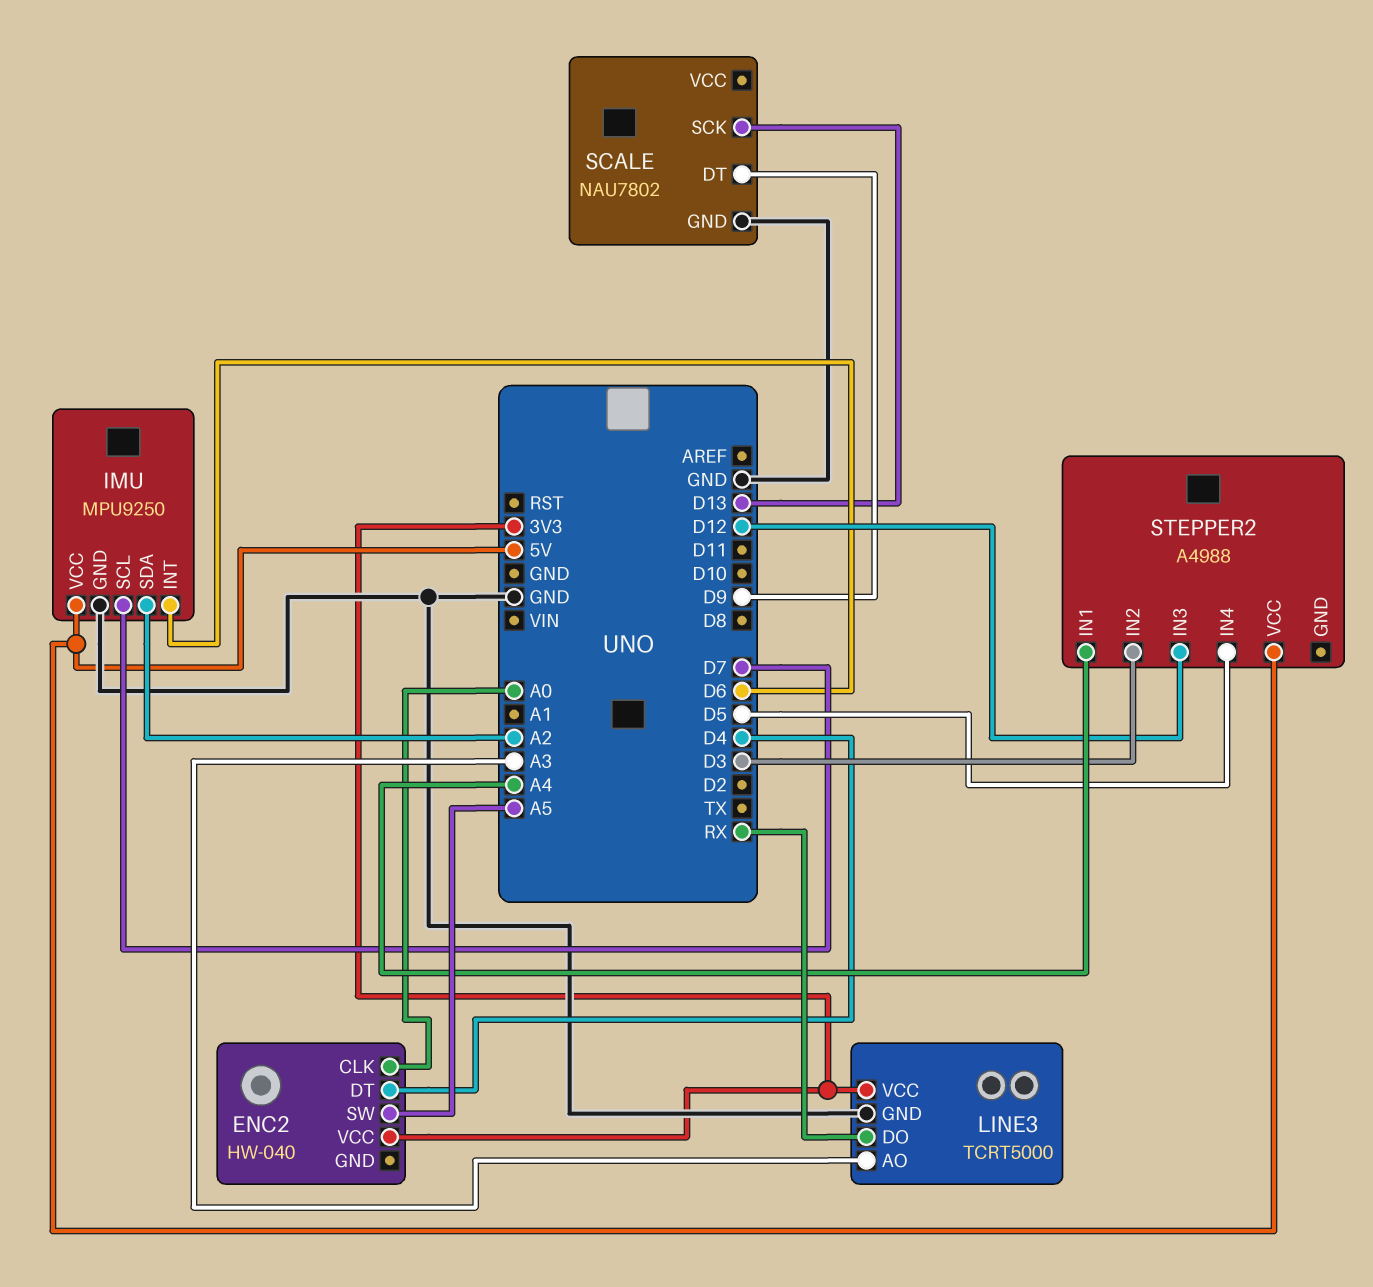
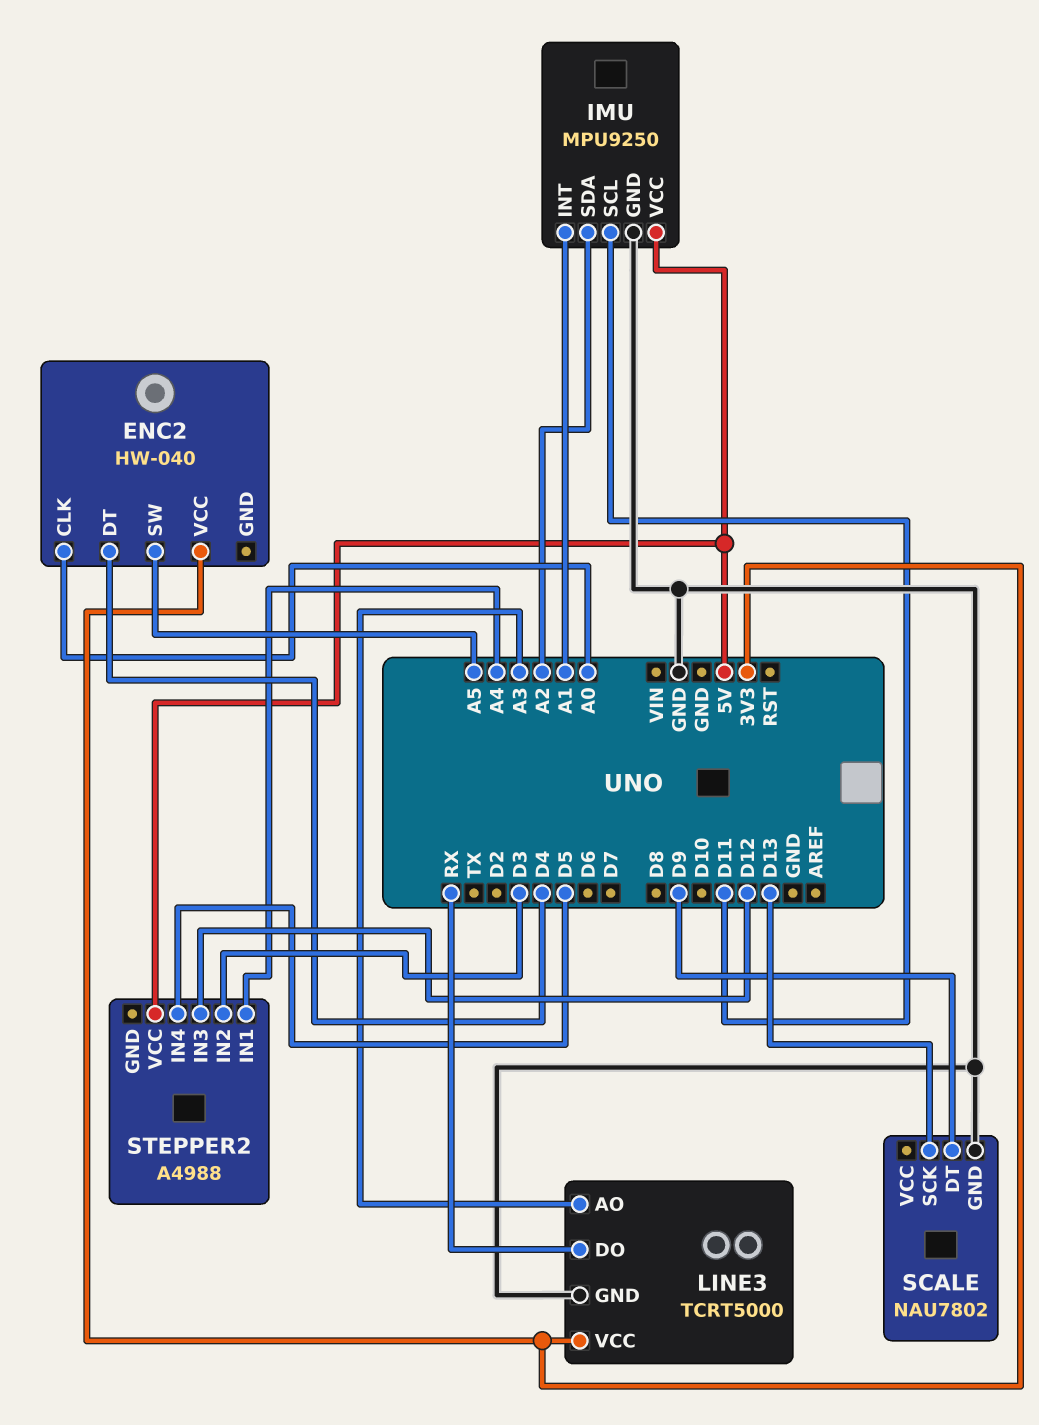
IMU pin INT: D6 -> A1
IMU pin SCL: D7 -> D11

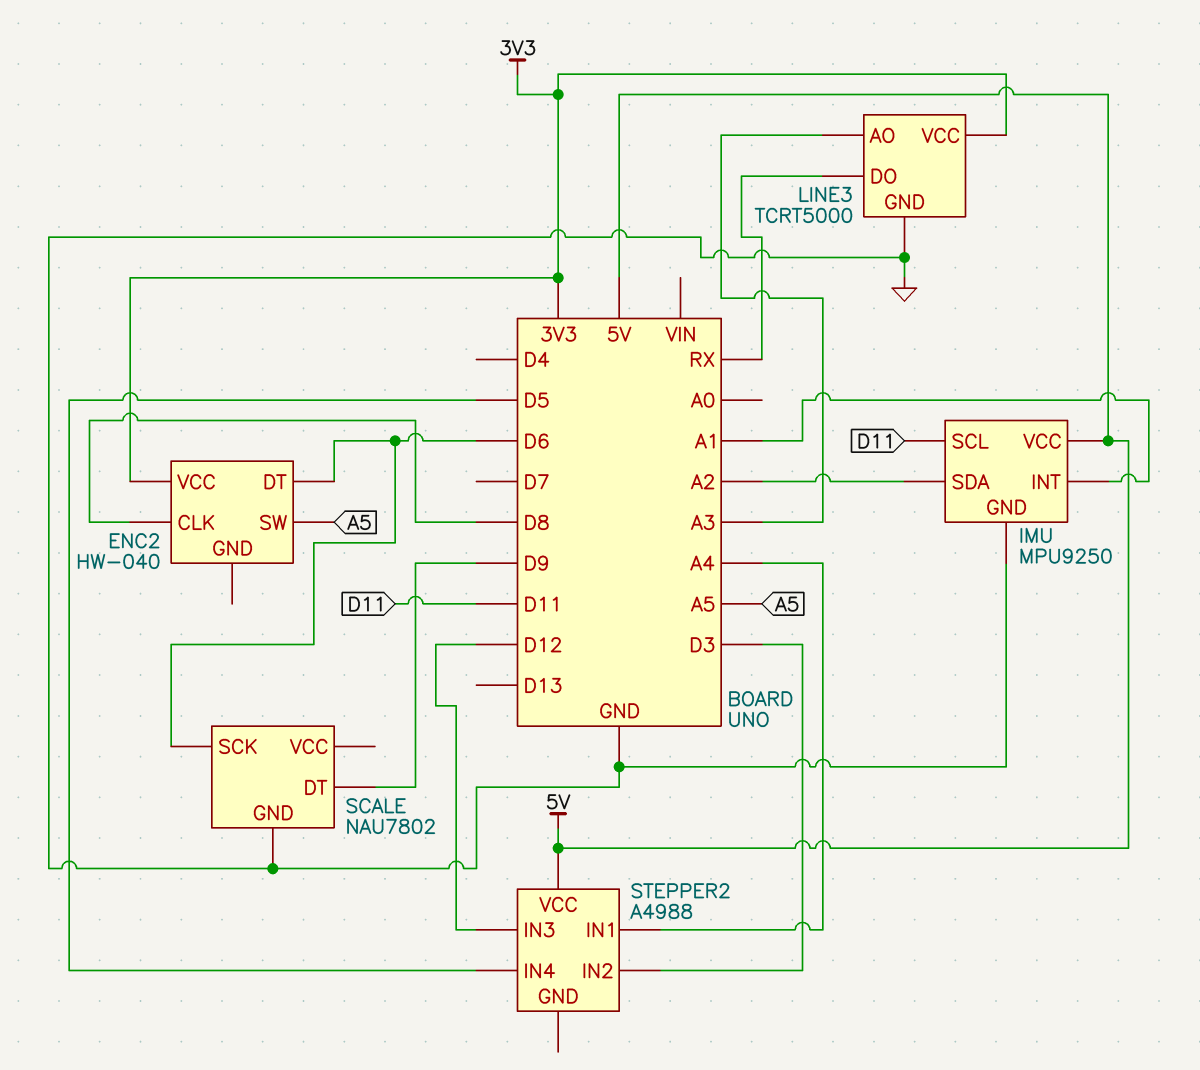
ENC2 pin CLK: A0 -> D8
ENC2 pin DT: D4 -> D6
SCALE pin SCK: D13 -> D6

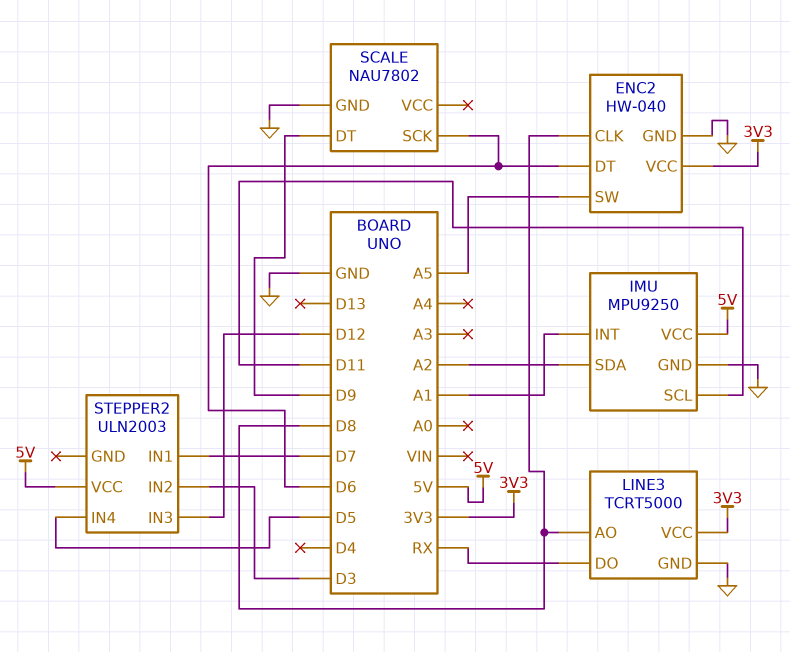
ENC2 pin GND: none -> GND
LINE3 pin AO: A3 -> D8
STEPPER2: A4988 -> ULN2003
STEPPER2 pin IN1: A4 -> D7

